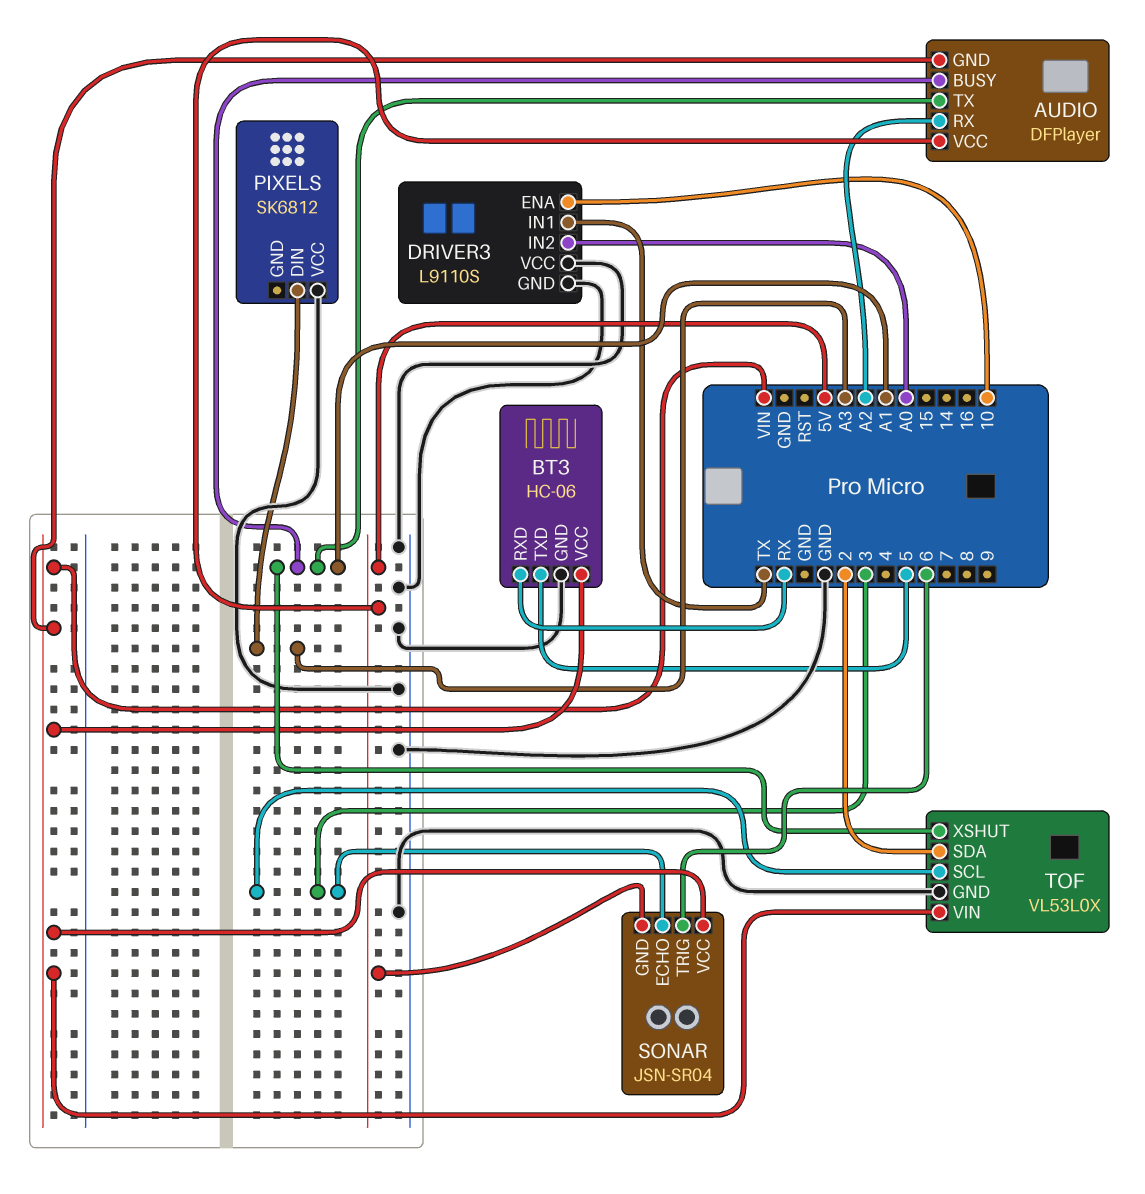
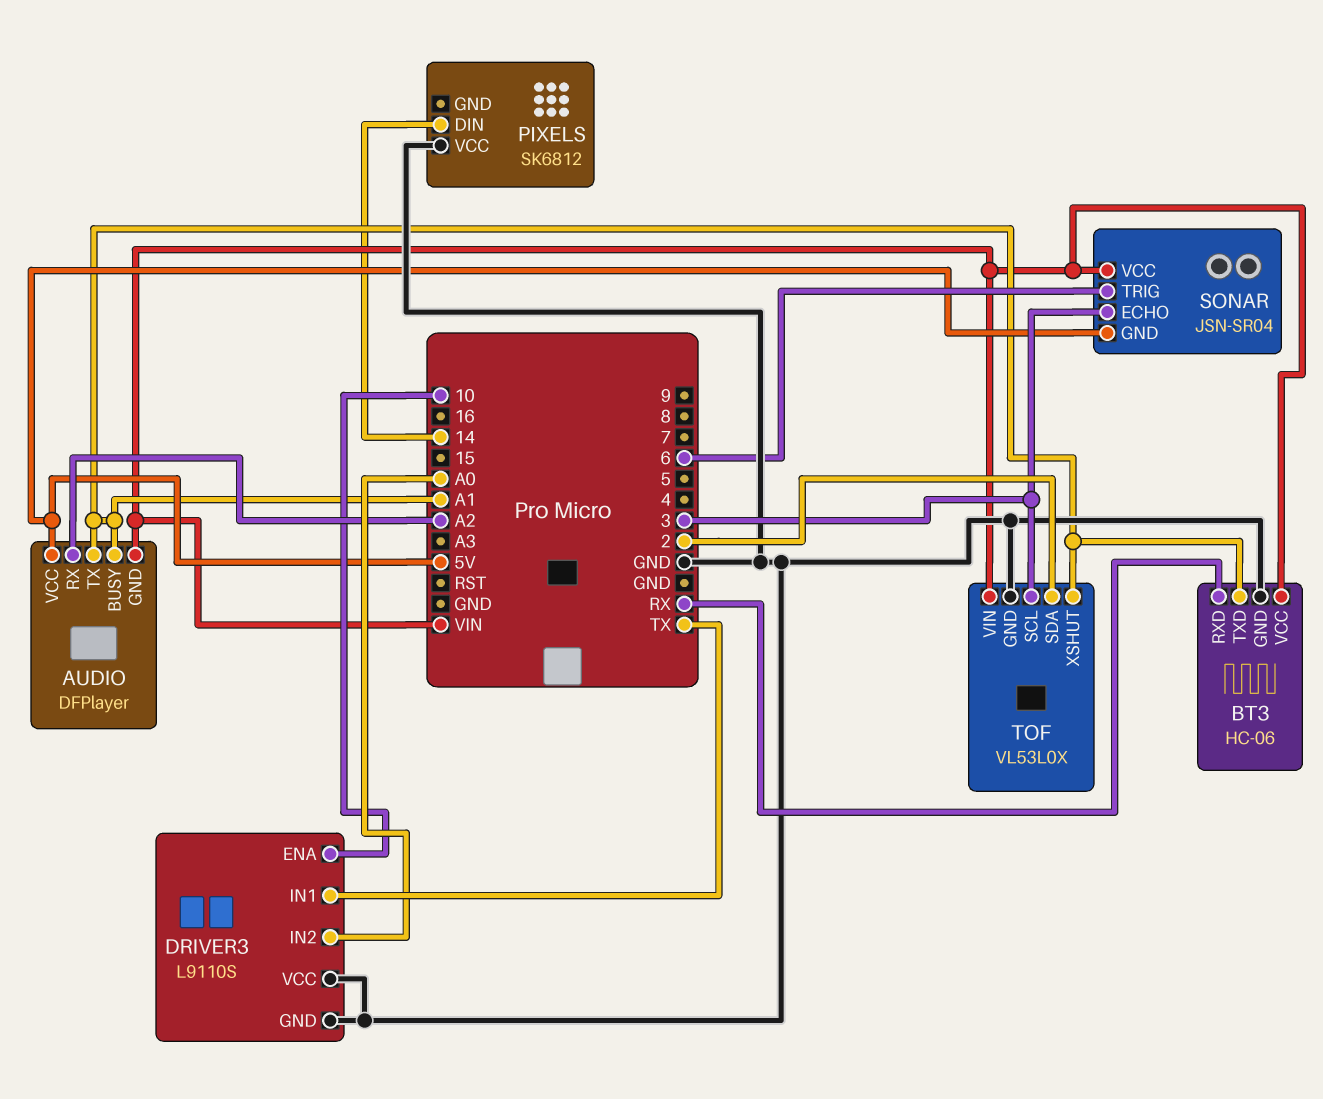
BT3 pin TXD: 5 -> A1
PIXELS pin DIN: A3 -> 14

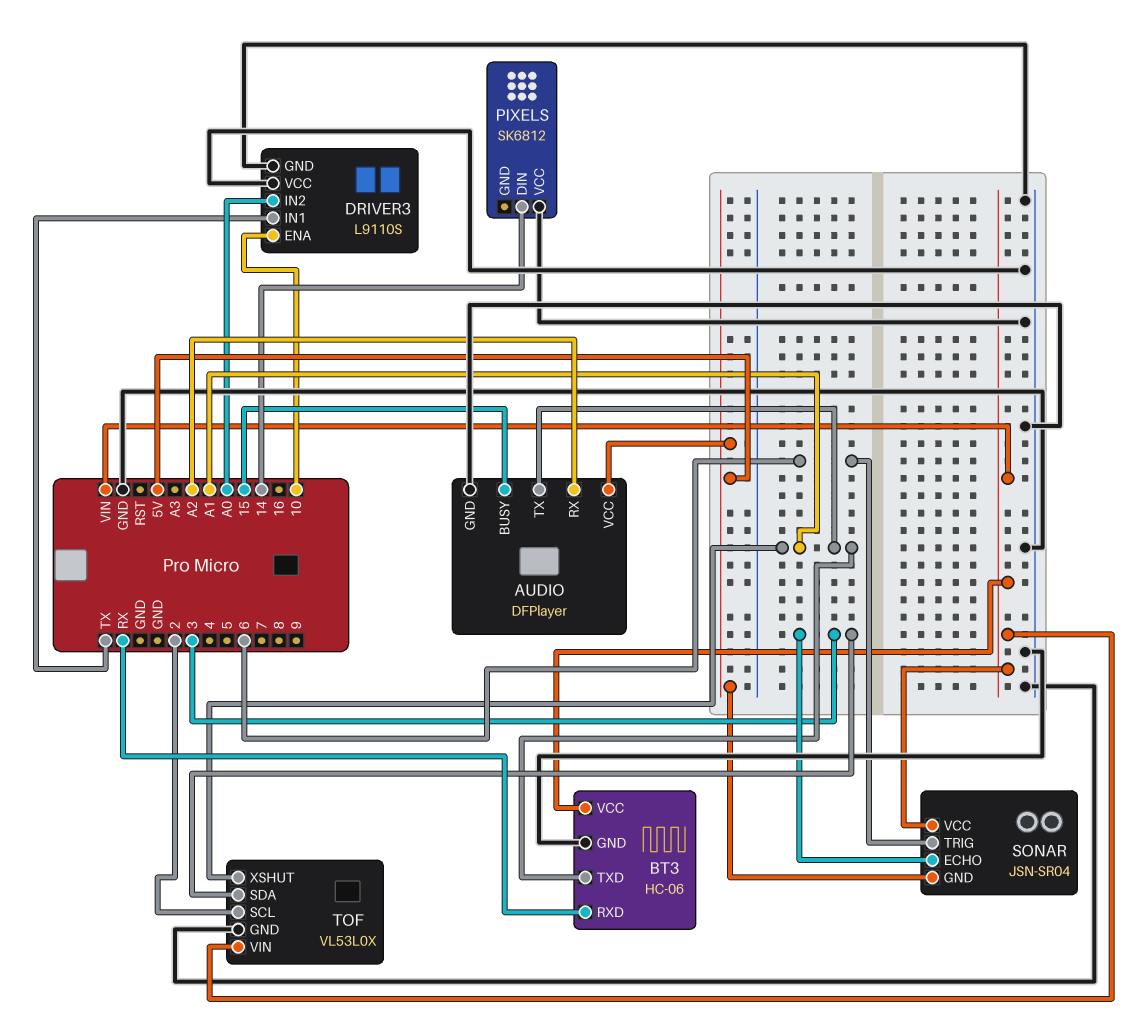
AUDIO pin BUSY: A1 -> 15
AUDIO pin GND: VIN -> GND
TOF pin SCL: 3 -> 2
TOF pin SDA: 2 -> 3

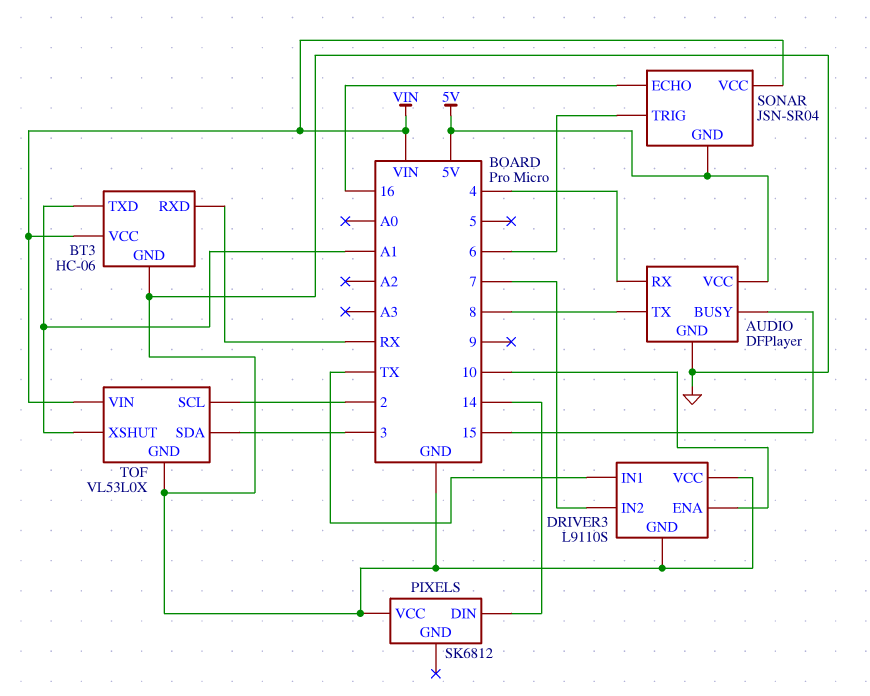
AUDIO pin RX: A2 -> 4
AUDIO pin TX: A1 -> 8
DRIVER3 pin IN2: A0 -> 7
SONAR pin ECHO: 3 -> 16

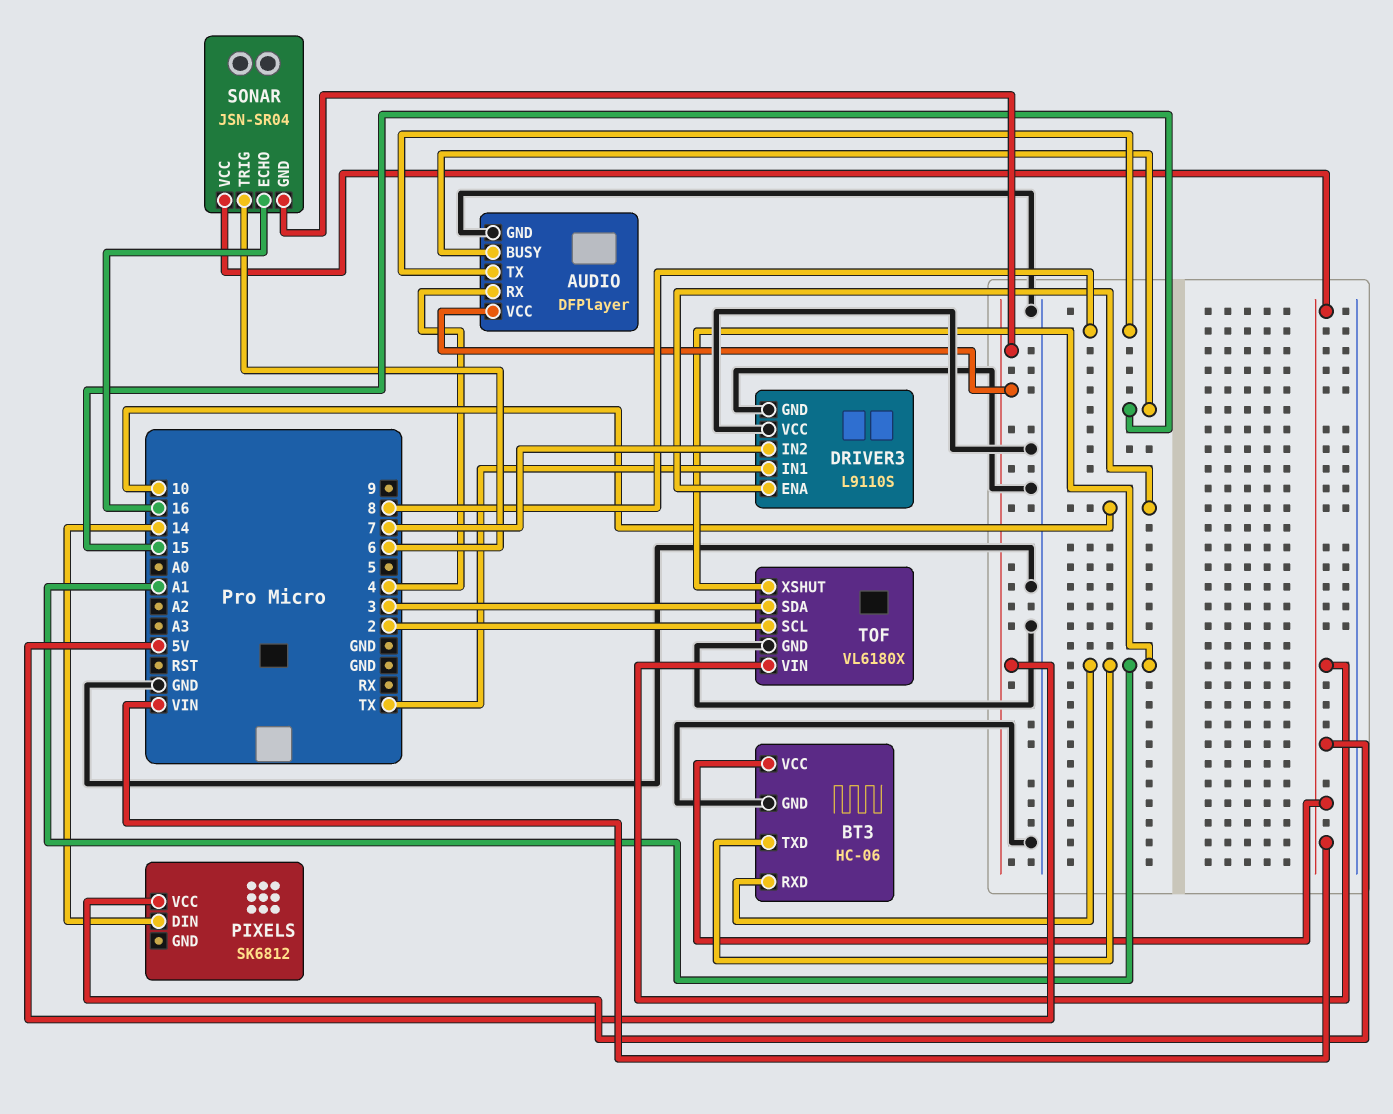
BT3 pin RXD: RX -> A1
PIXELS pin VCC: GND -> VIN
TOF: VL53L0X -> VL6180X

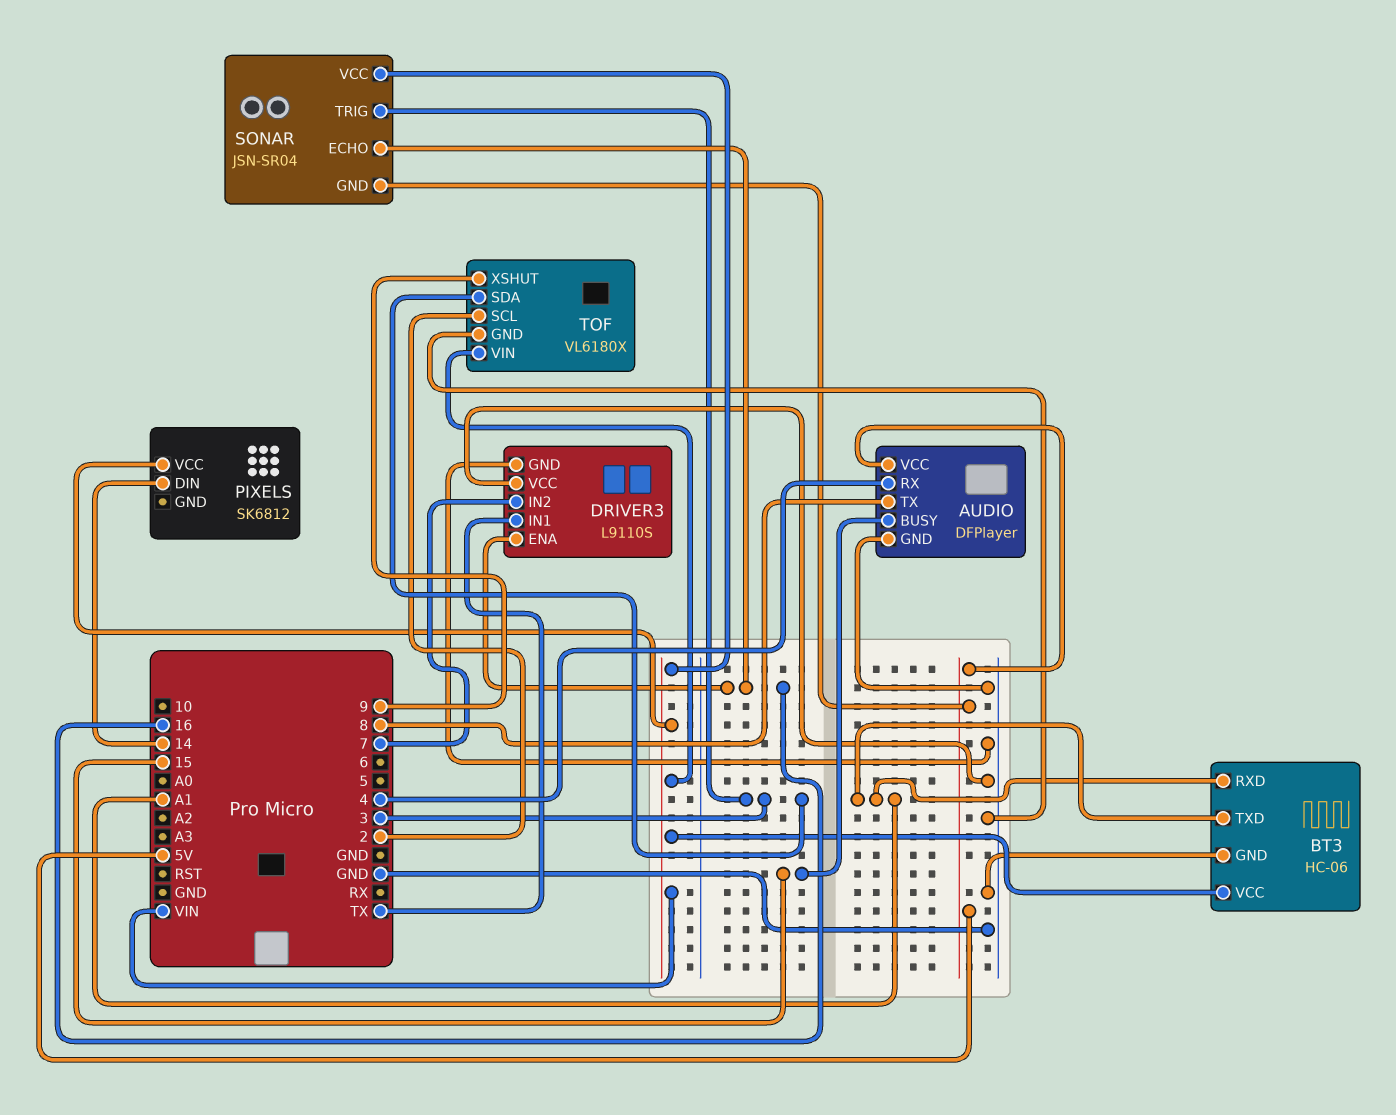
DRIVER3 pin ENA: 10 -> 16
SONAR pin TRIG: 6 -> 3
TOF pin XSHUT: A1 -> 9

